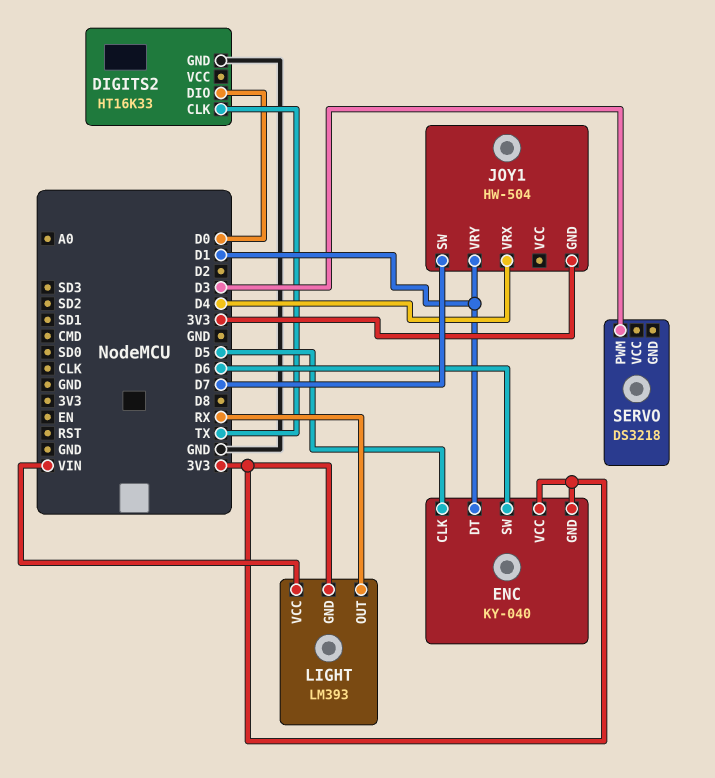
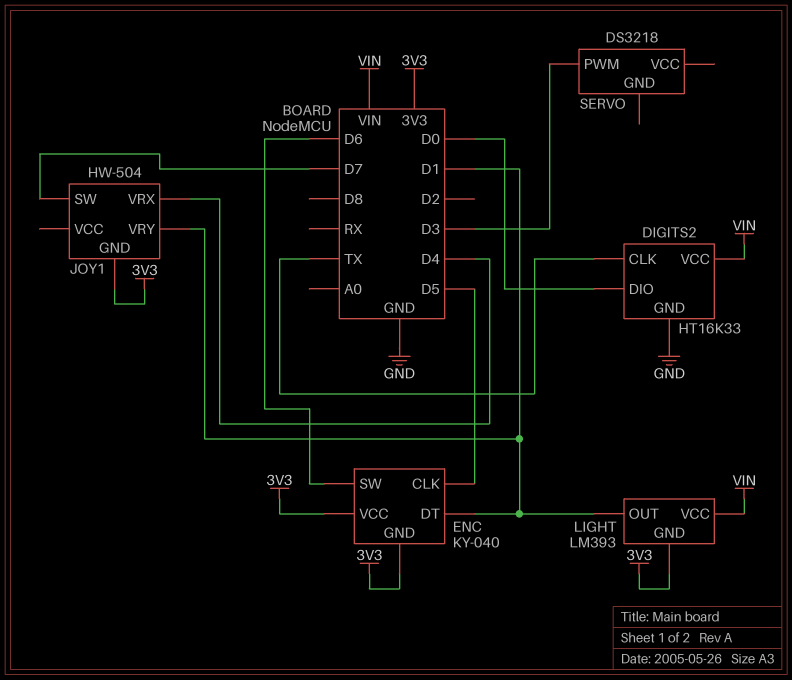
DIGITS2 pin VCC: none -> VIN
LIGHT pin OUT: RX -> D1

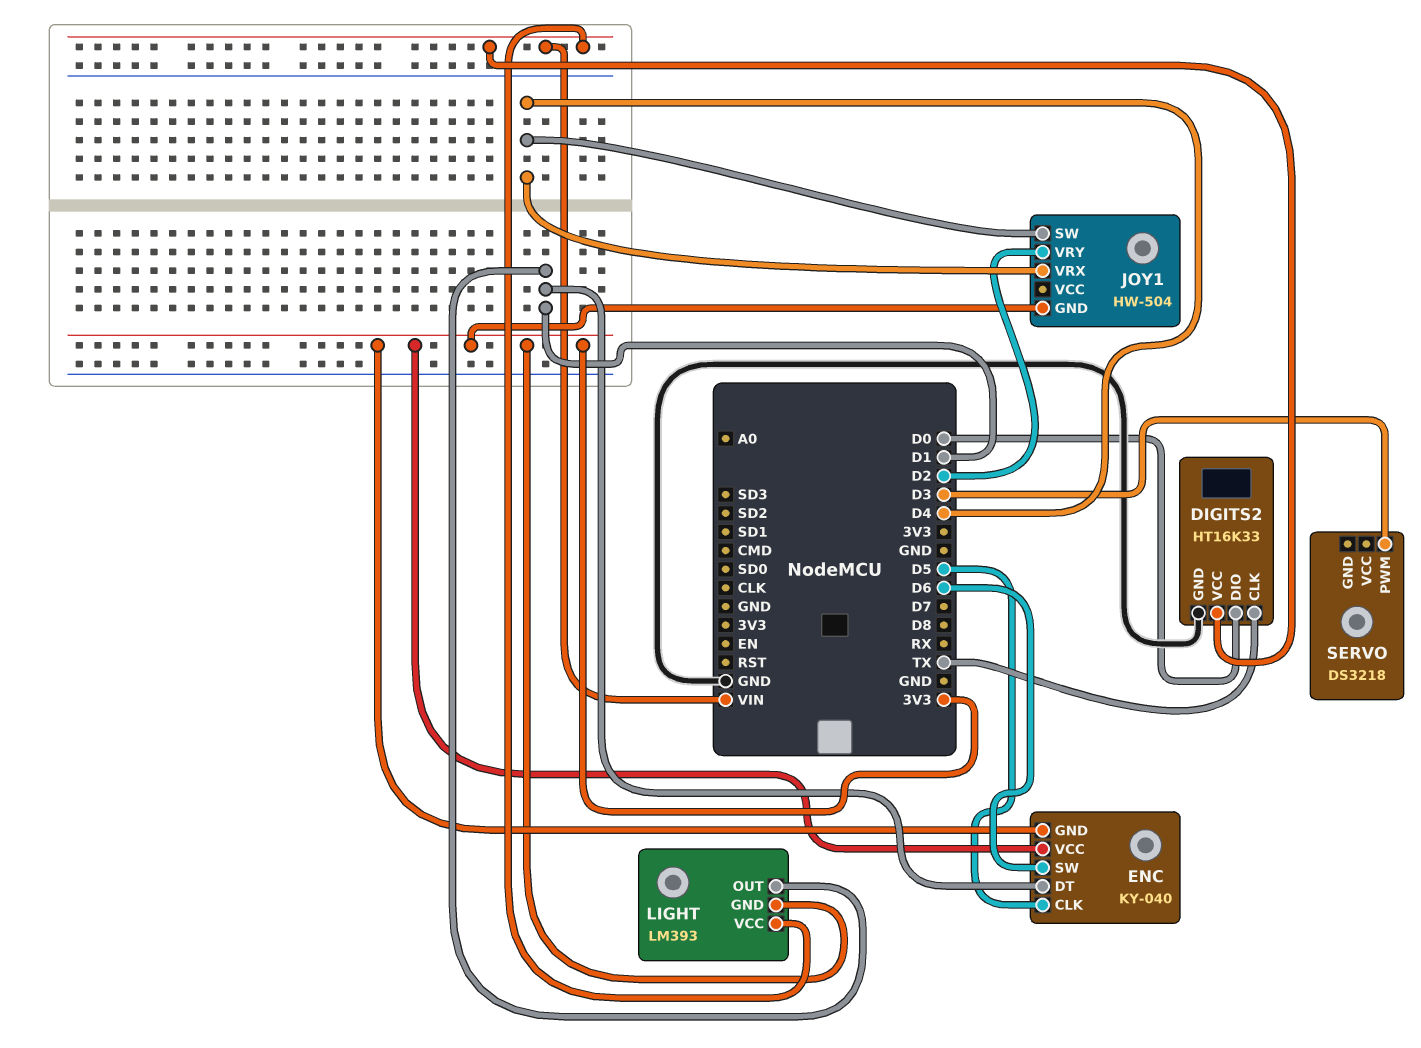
JOY1 pin SW: D7 -> D4
JOY1 pin VRY: D1 -> D2

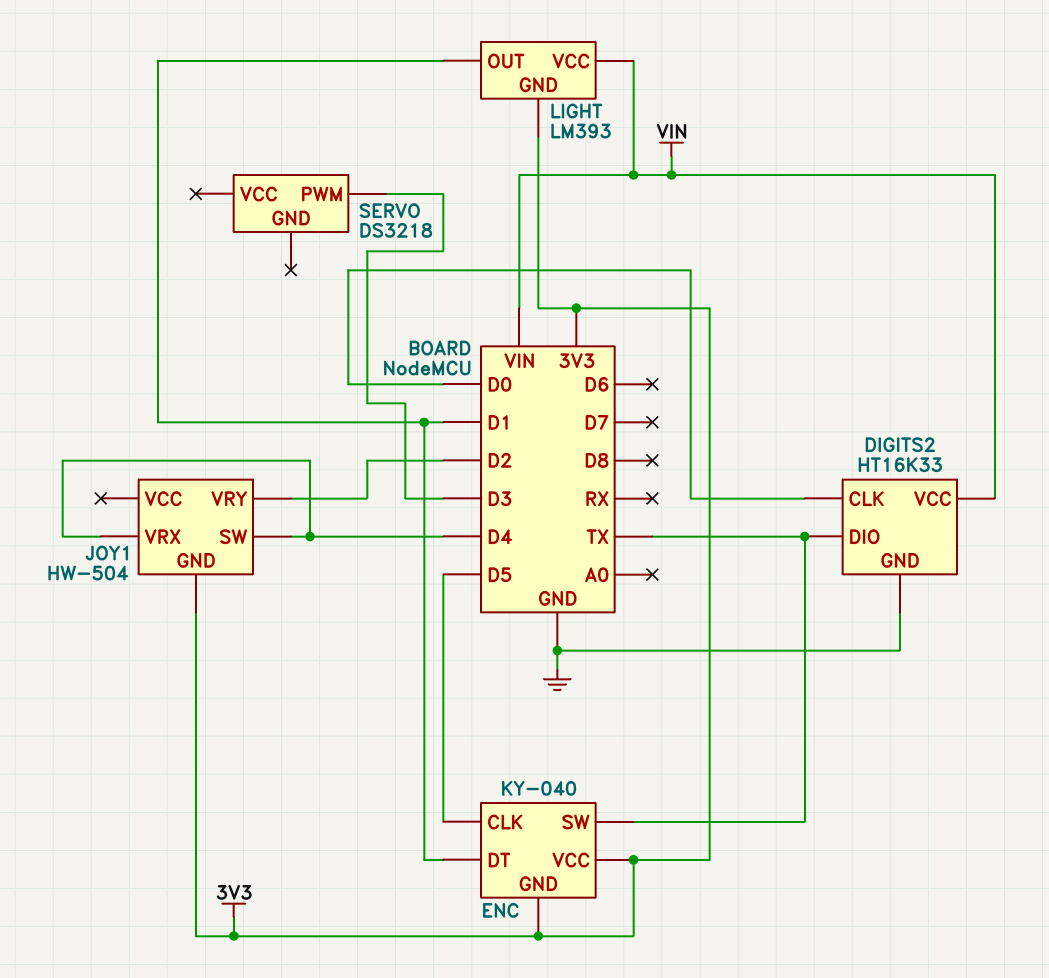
DIGITS2 pin CLK: TX -> D0
DIGITS2 pin DIO: D0 -> TX
ENC pin SW: D6 -> TX

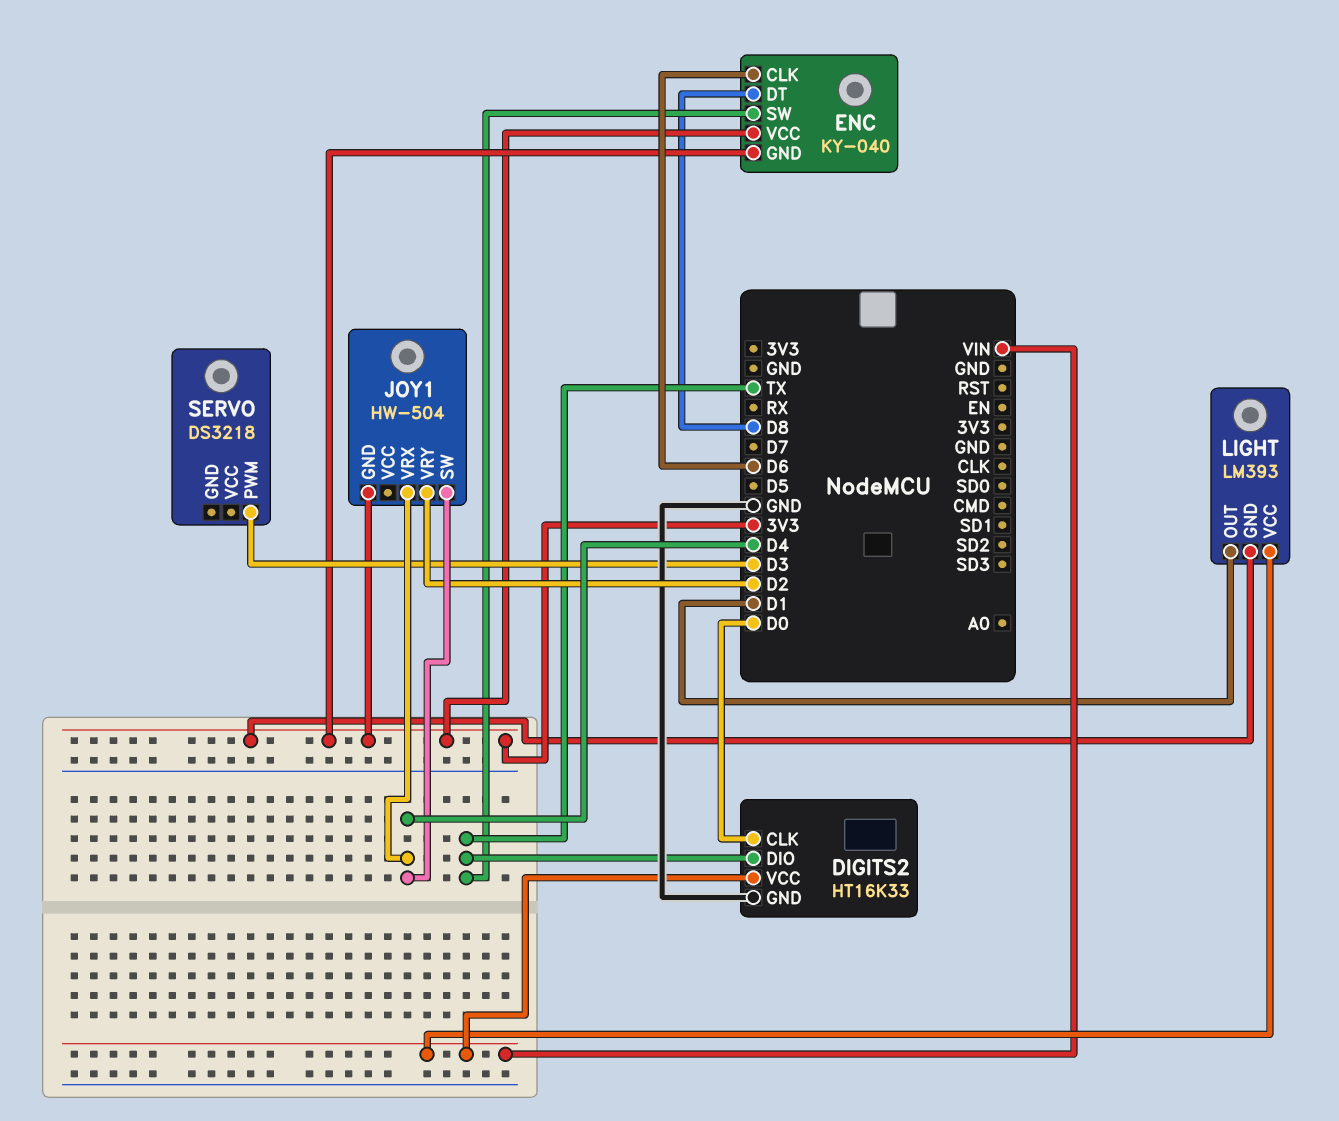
ENC pin CLK: D5 -> D6
ENC pin DT: D1 -> D8

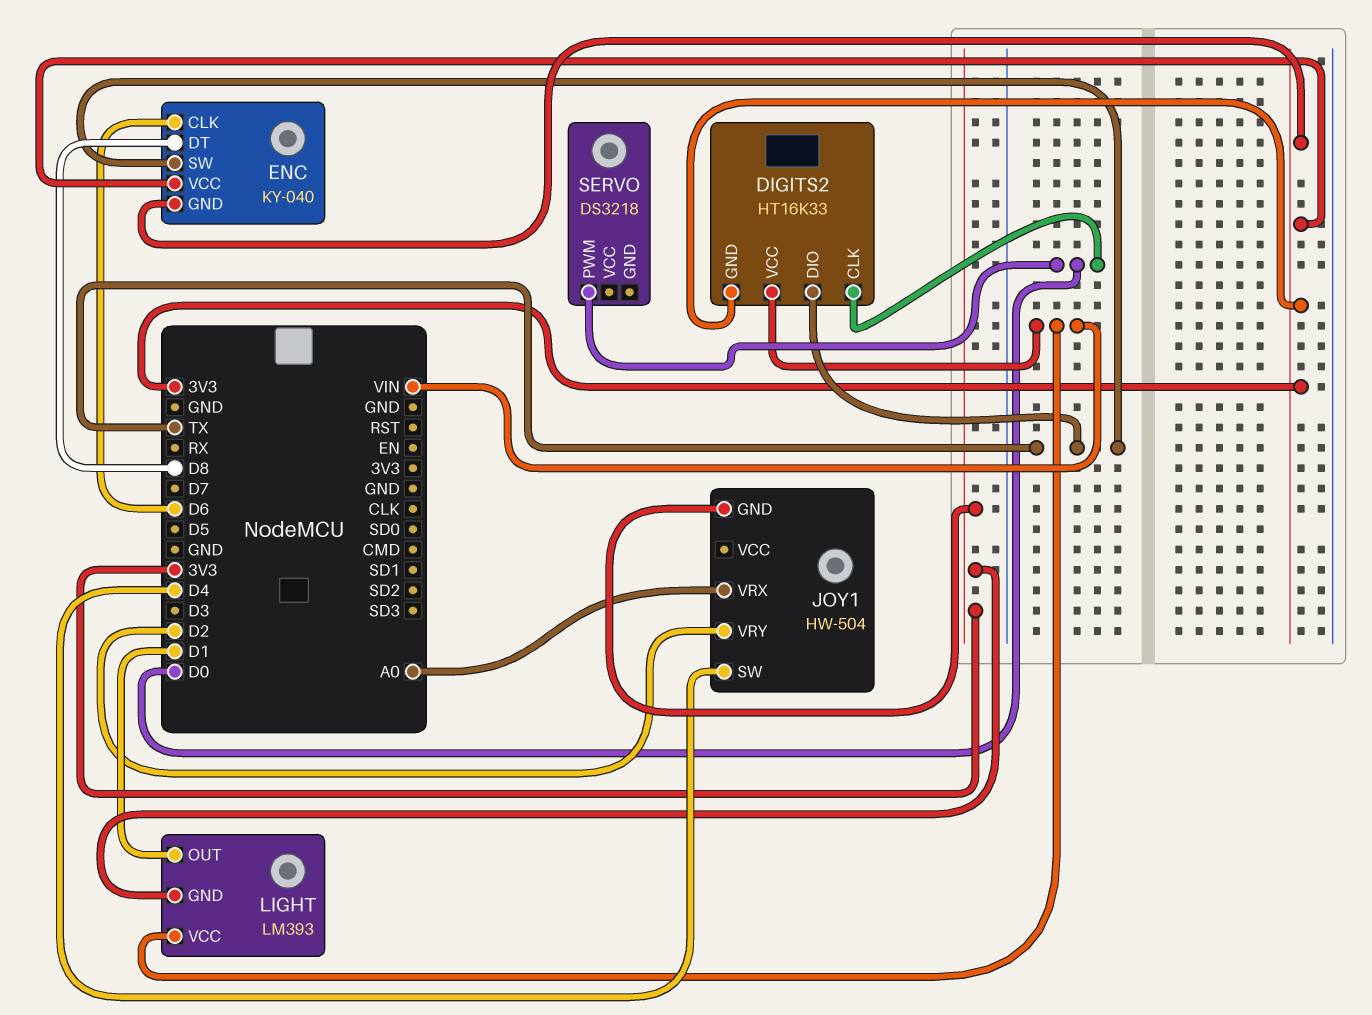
DIGITS2 pin GND: GND -> 3V3
JOY1 pin VRX: D4 -> A0
SERVO pin PWM: D3 -> D0

